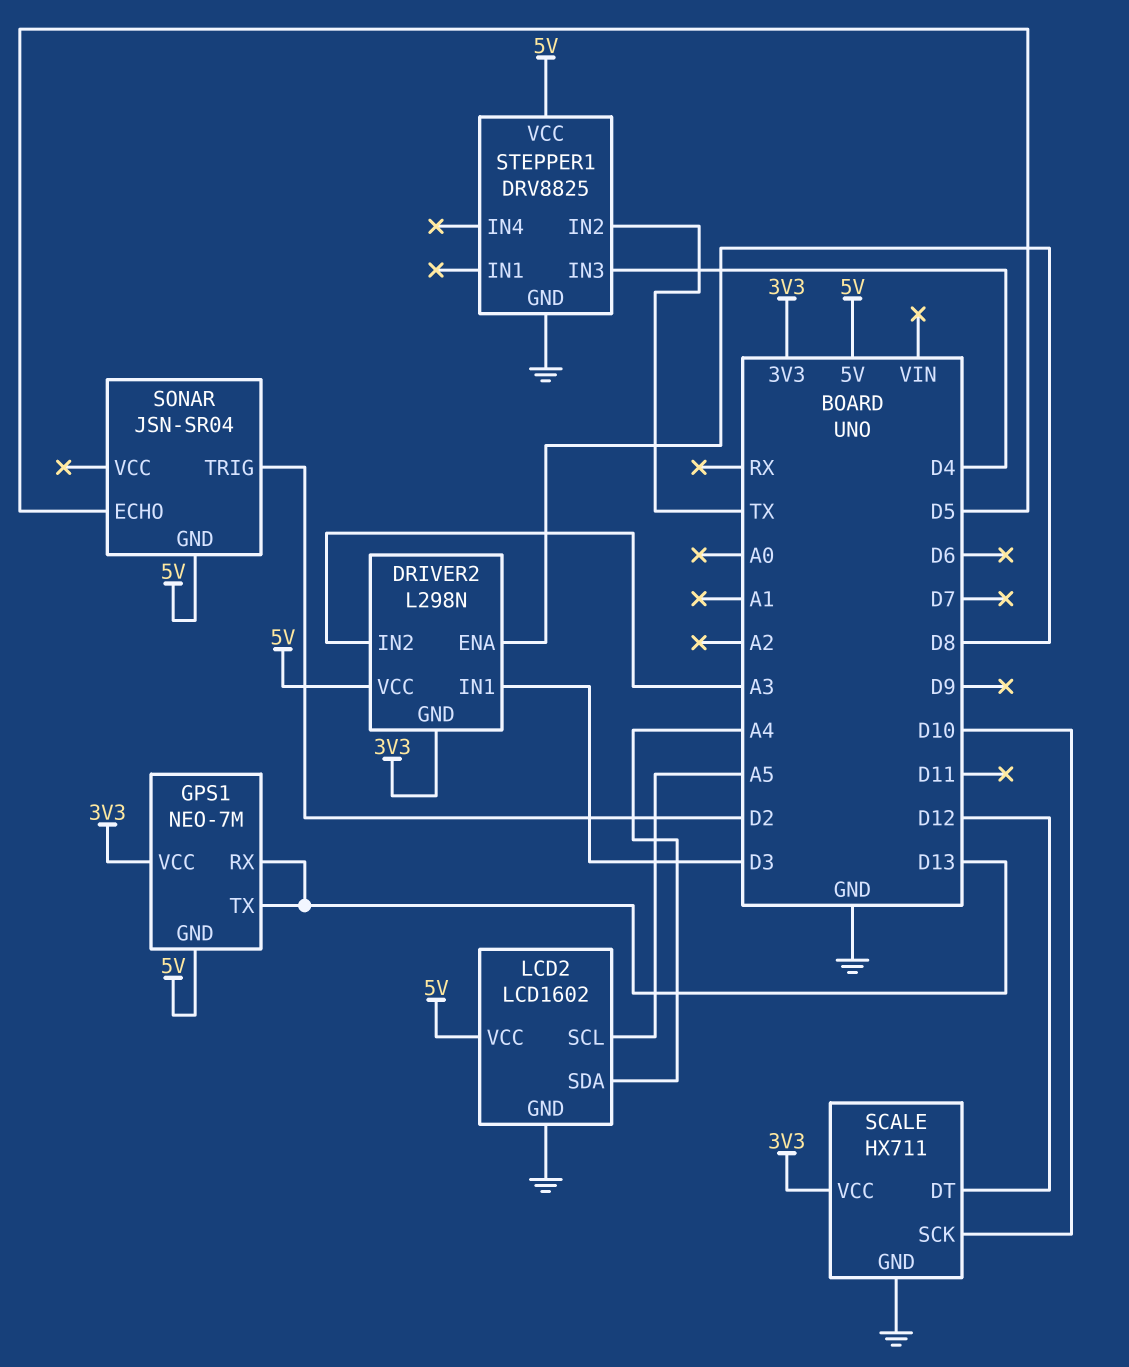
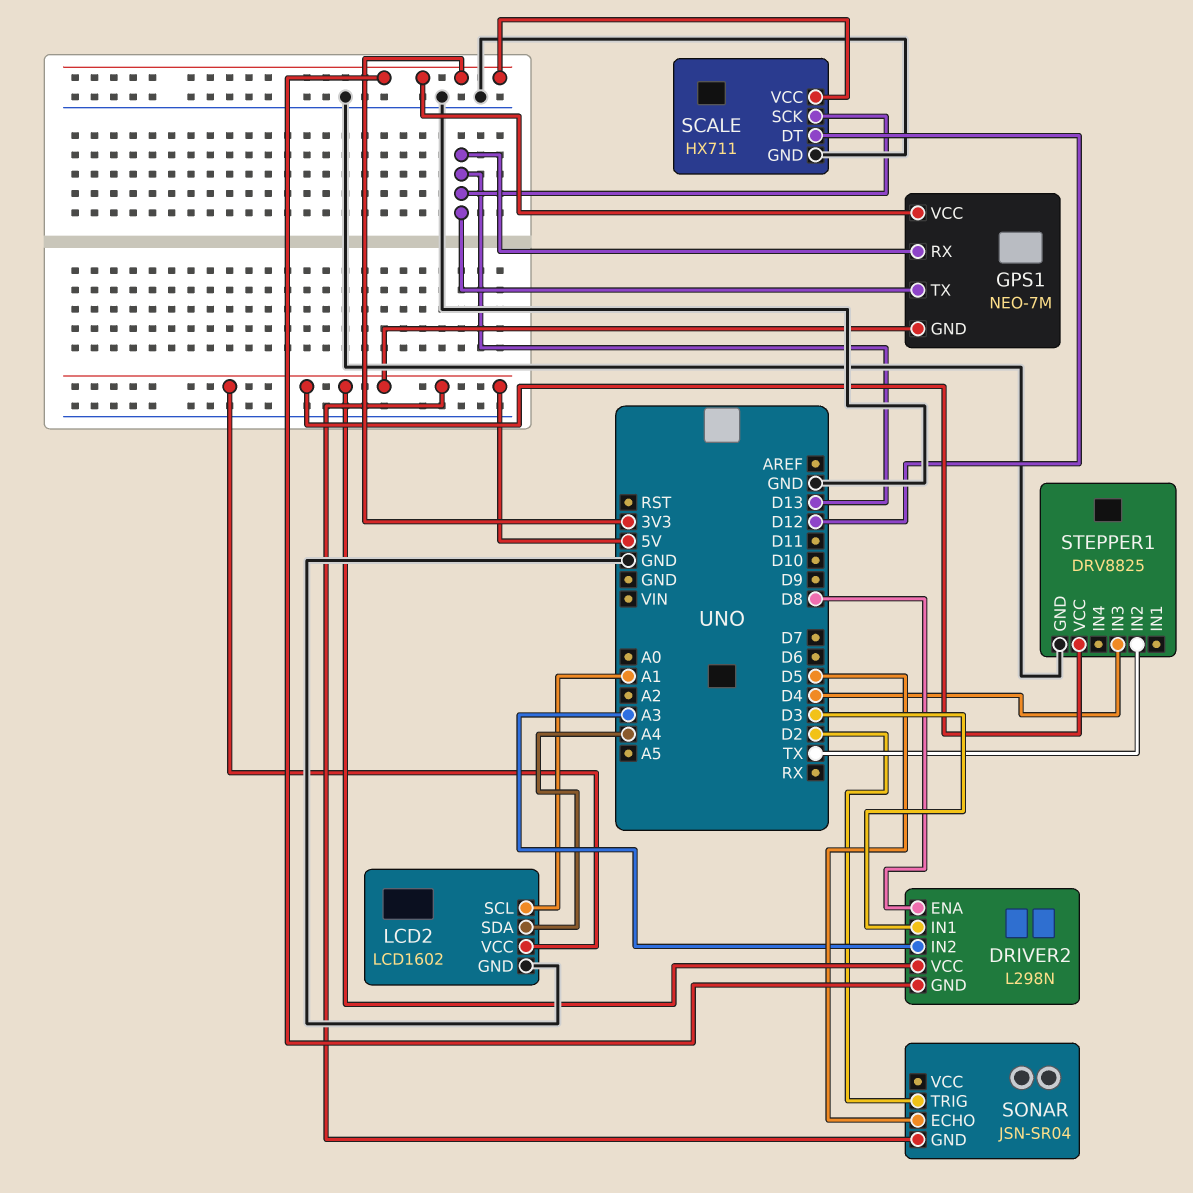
LCD2 pin SCL: A5 -> A1
SCALE pin SCK: D10 -> D13

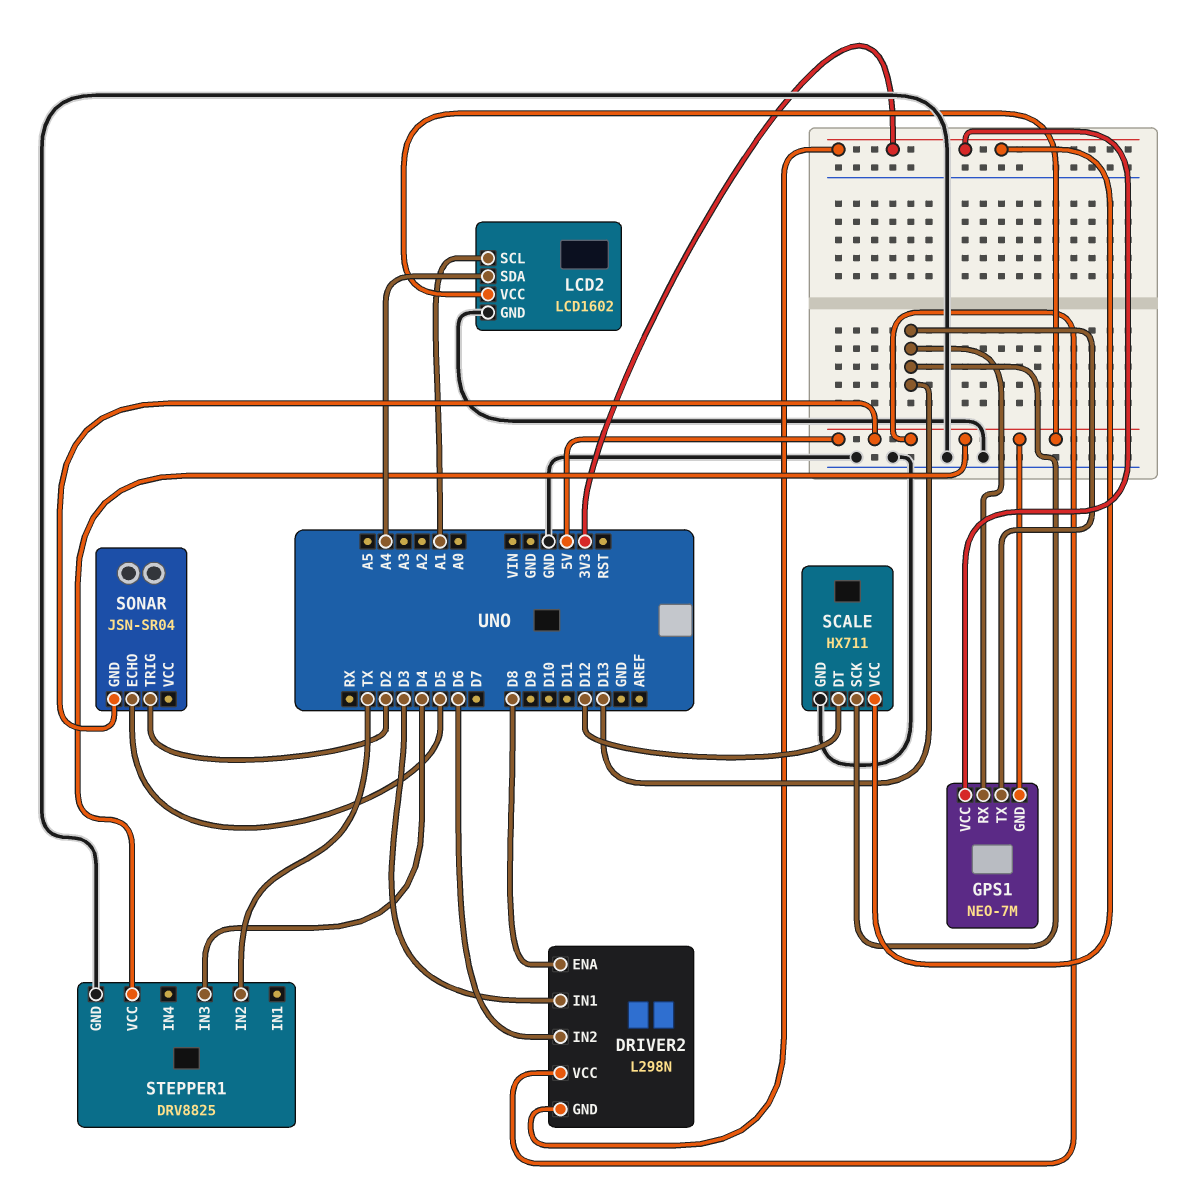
DRIVER2 pin IN2: A3 -> D6

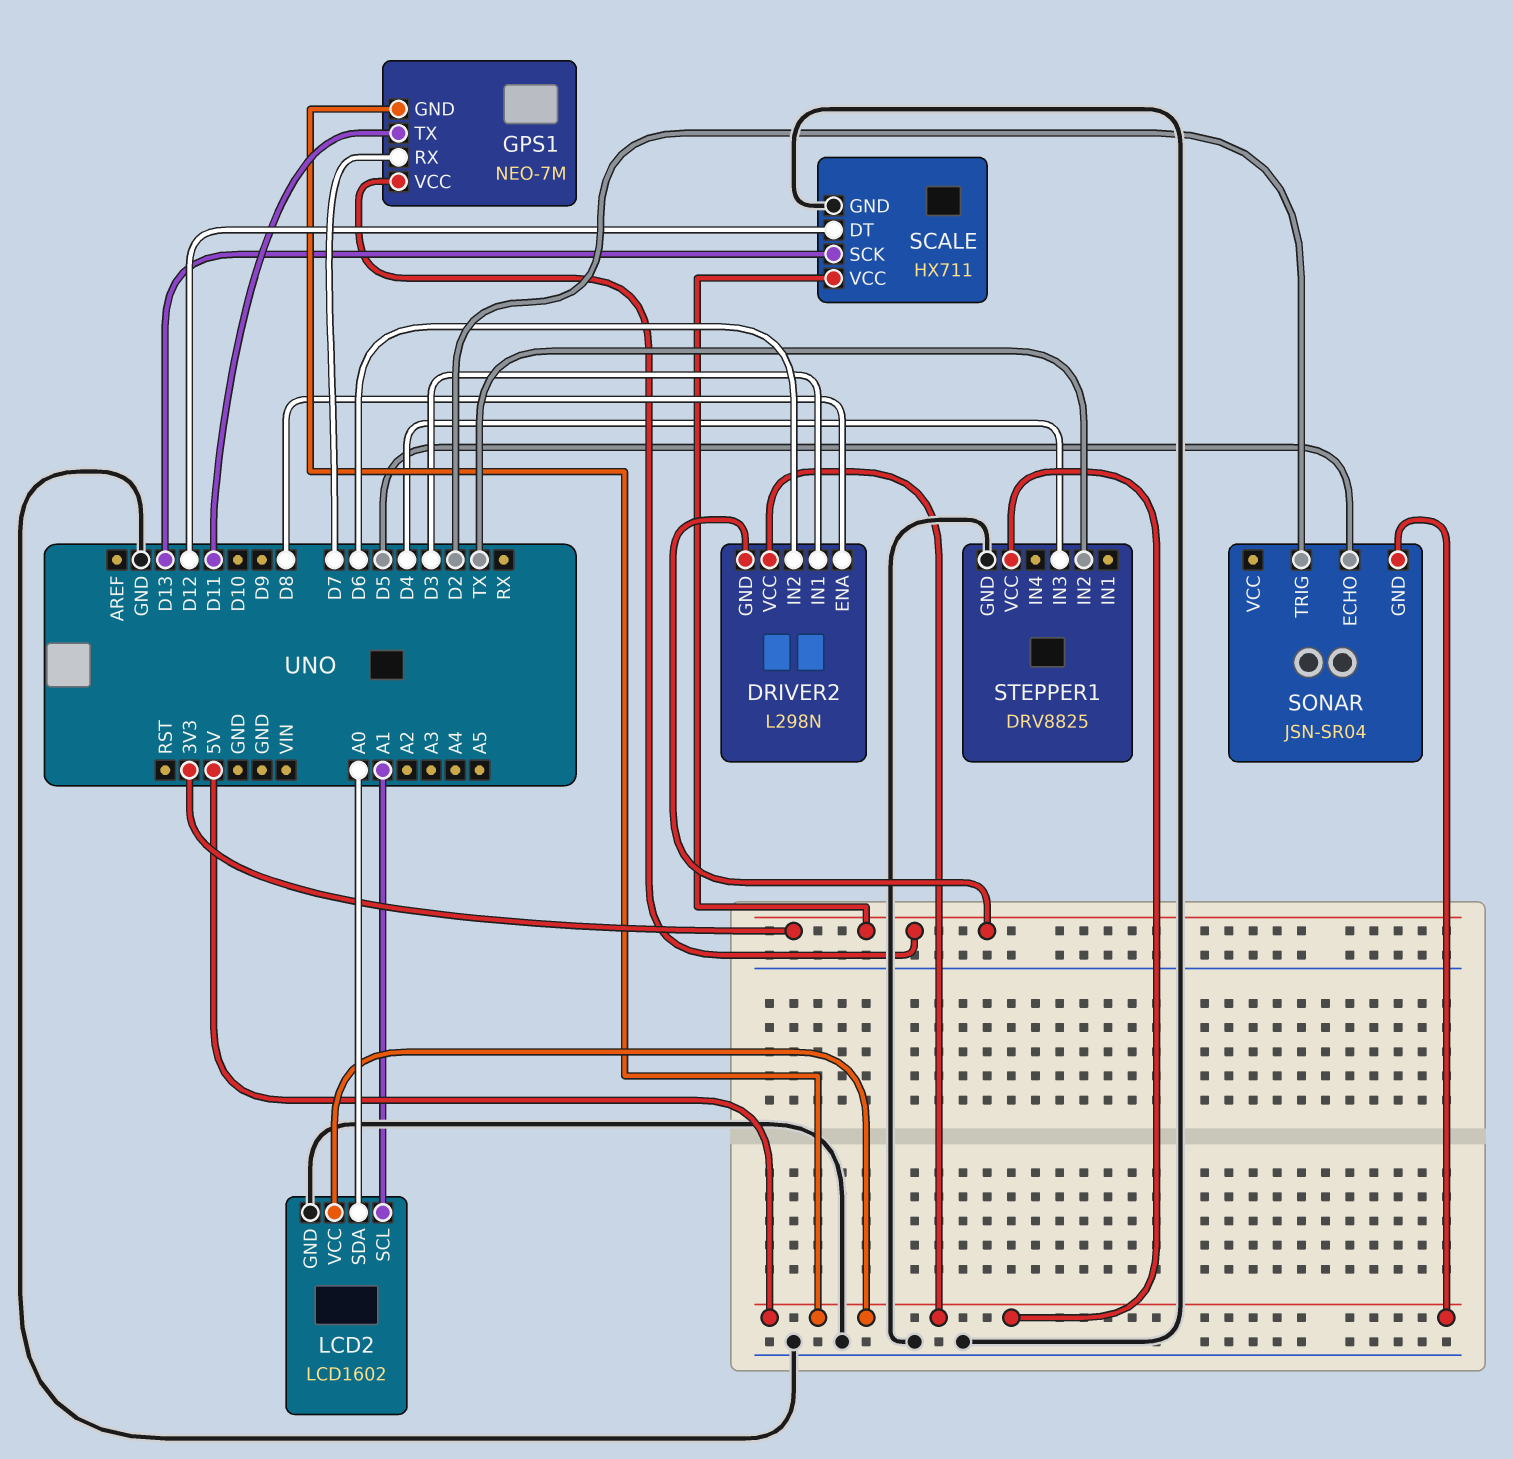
GPS1 pin RX: D13 -> D7
GPS1 pin TX: D13 -> D11
LCD2 pin SDA: A4 -> A0

